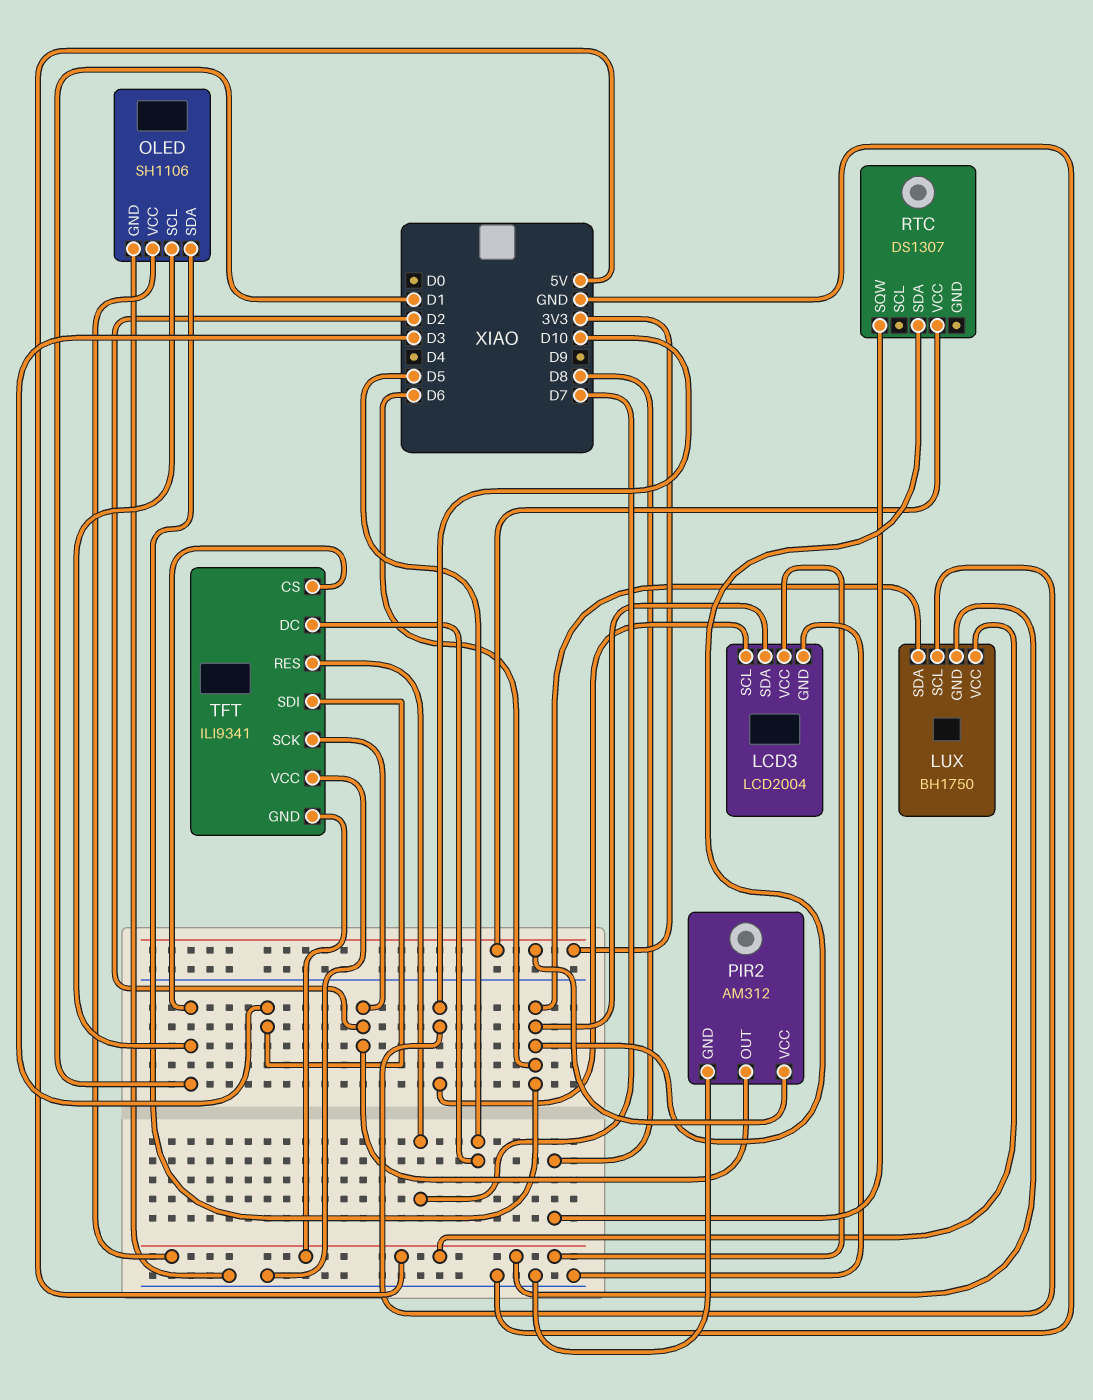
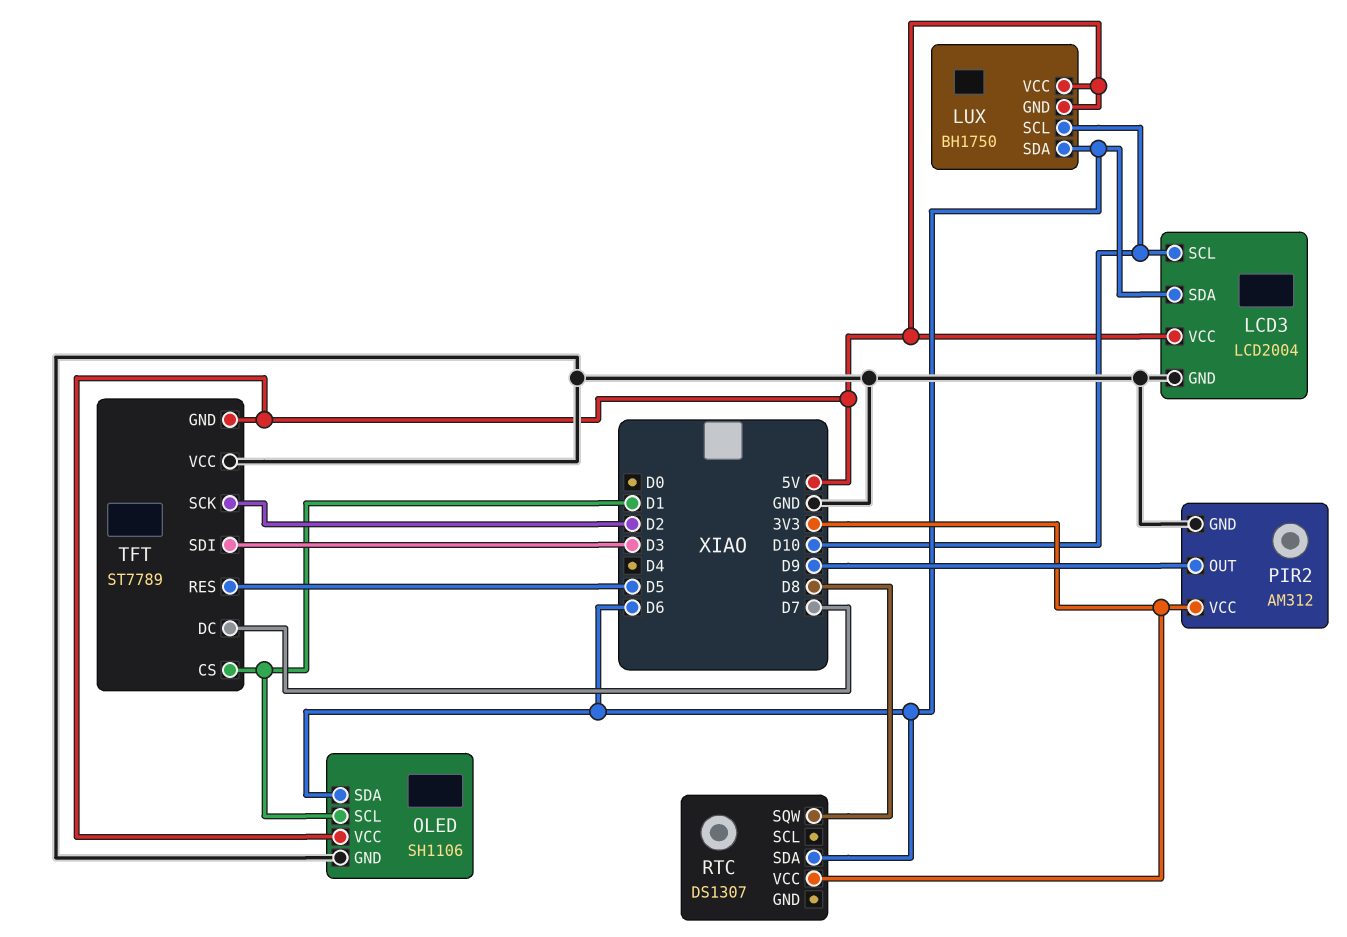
PIR2 pin OUT: D2 -> D9
TFT: ILI9341 -> ST7789
TFT pin DC: D5 -> D7
TFT pin RES: D7 -> D5

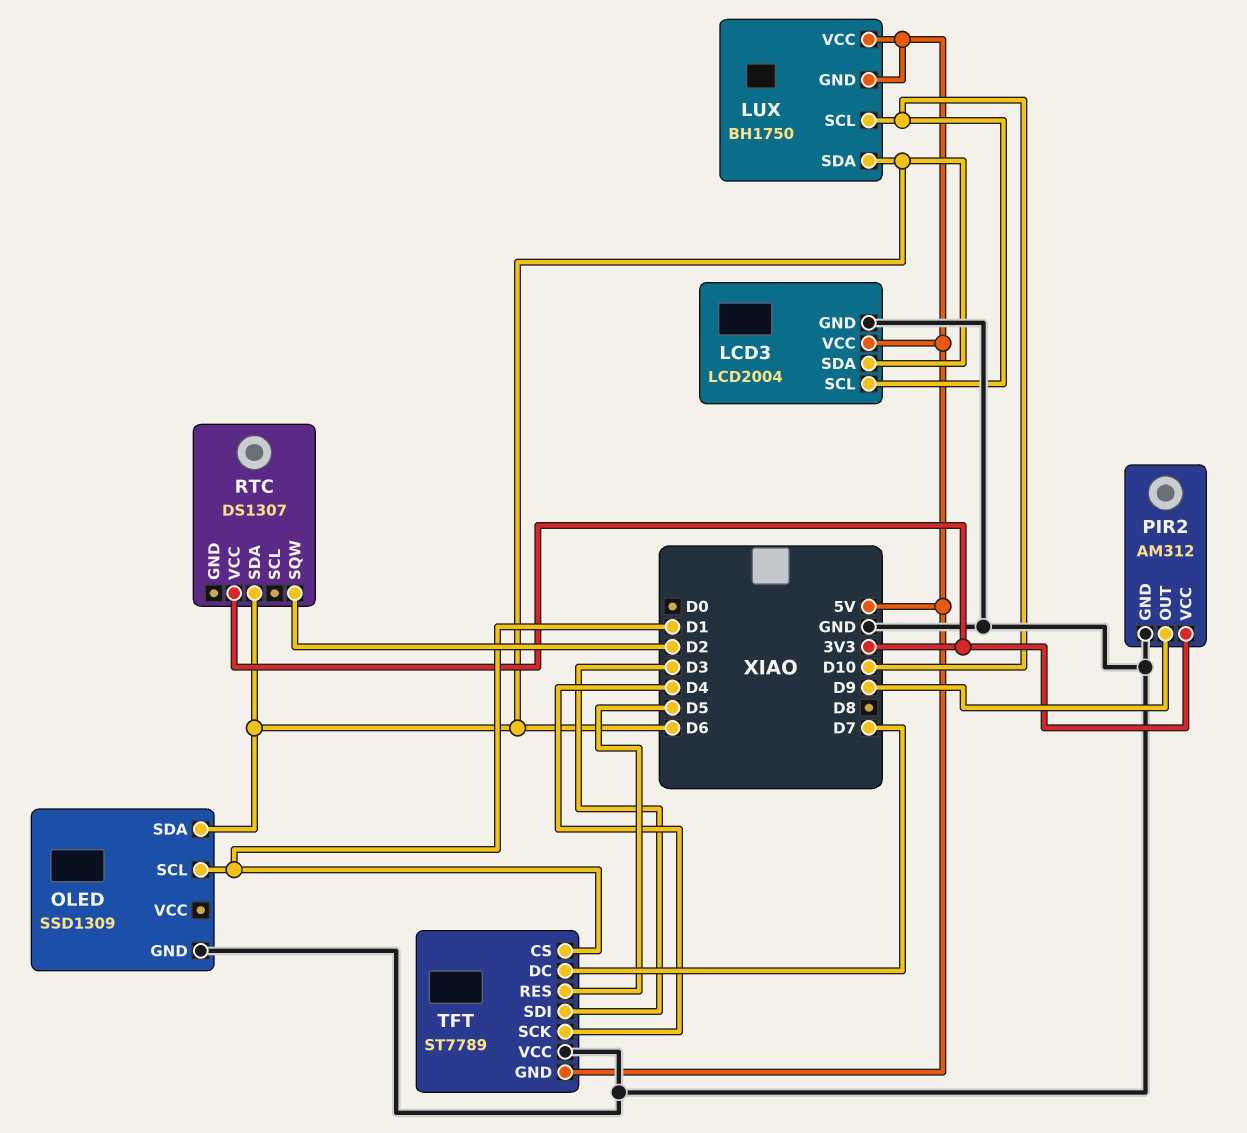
OLED: SH1106 -> SSD1309
OLED pin VCC: 5V -> none
RTC pin SQW: D8 -> D2
TFT pin SCK: D2 -> D4

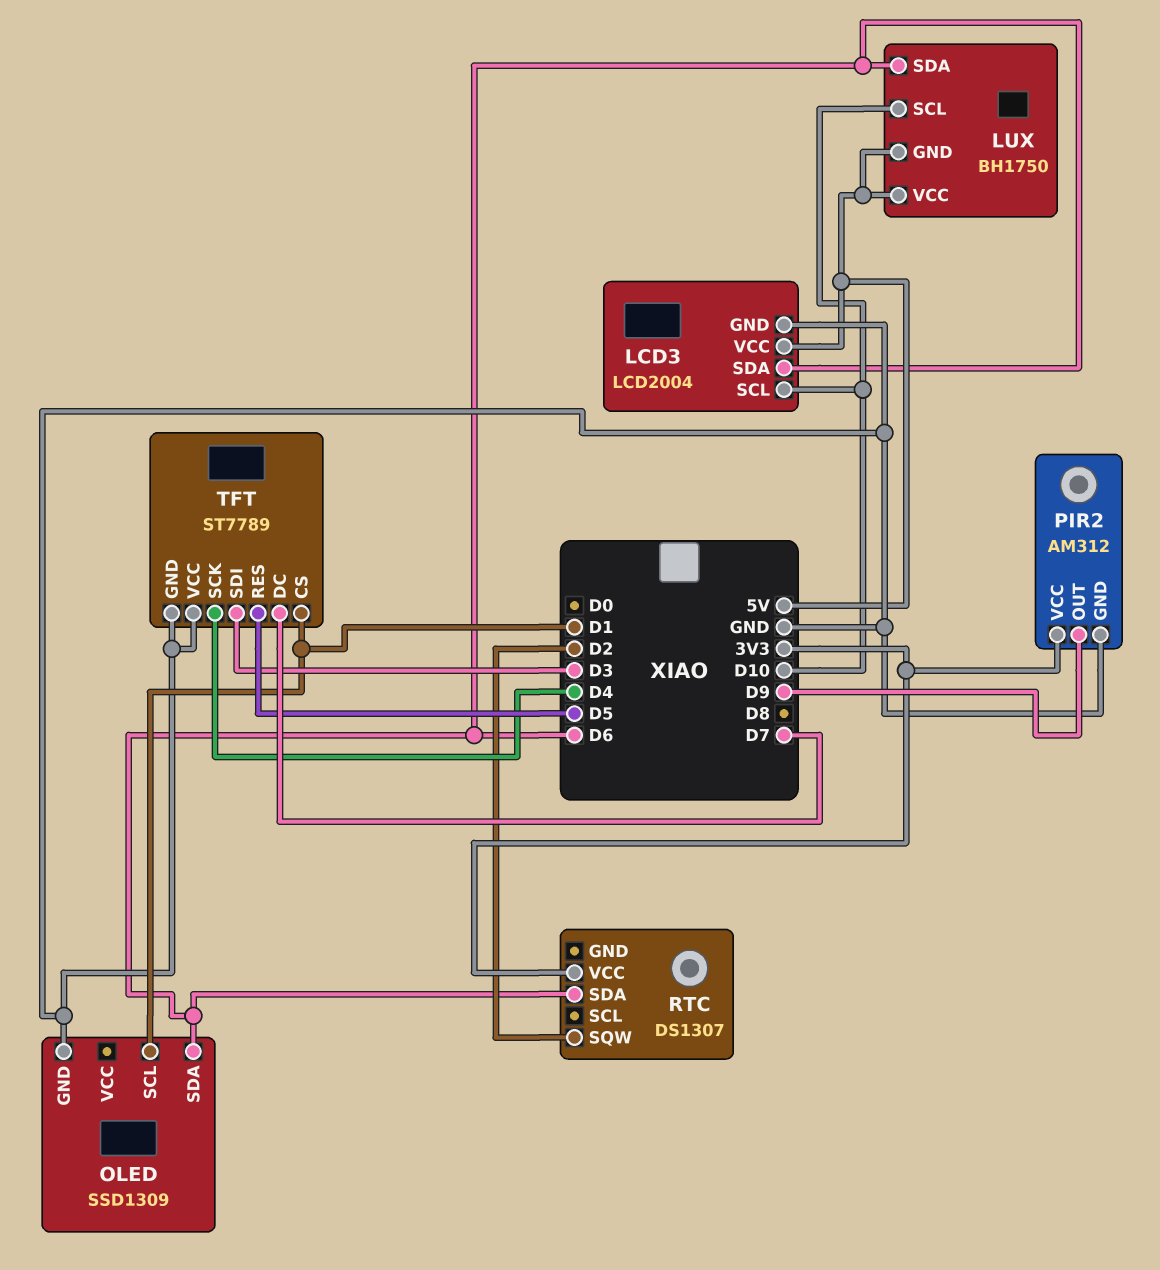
TFT pin GND: 5V -> GND

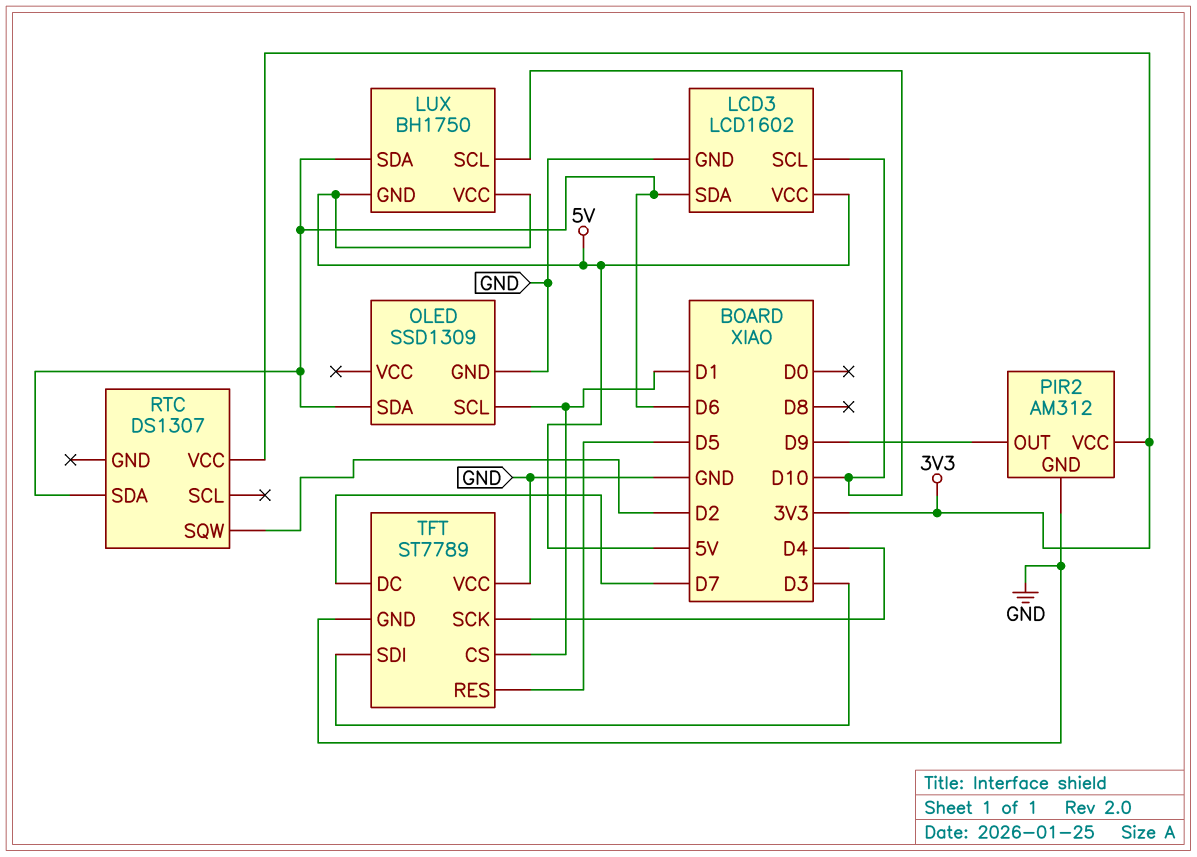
LCD3: LCD2004 -> LCD1602

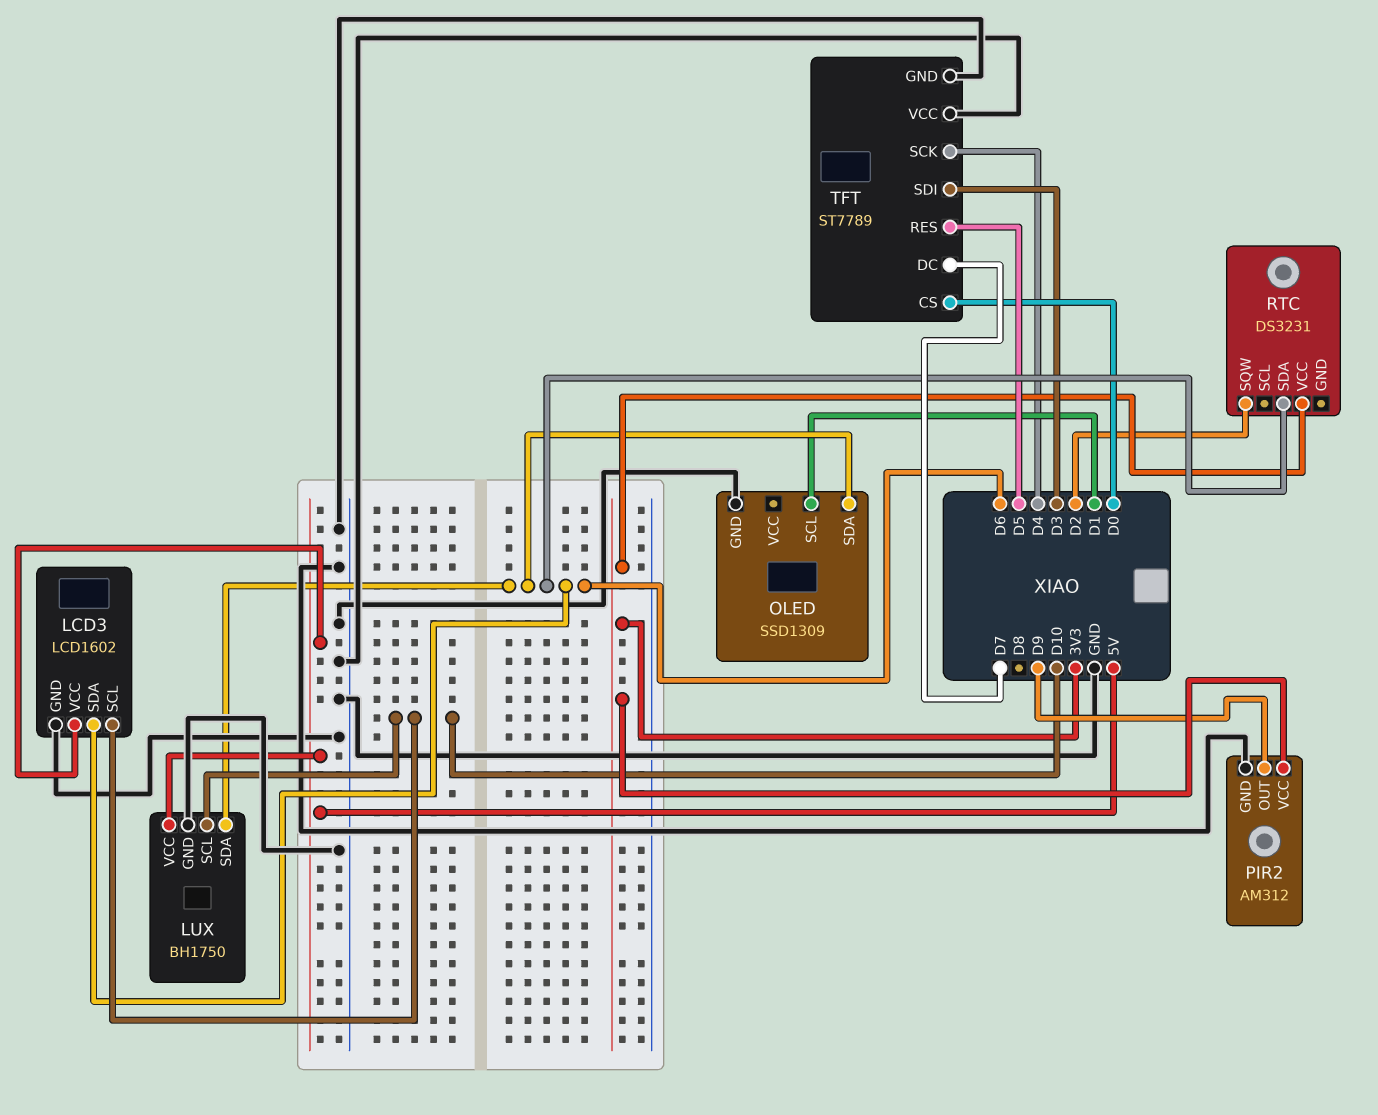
LUX pin GND: 5V -> GND
RTC: DS1307 -> DS3231
TFT pin CS: D1 -> D0

